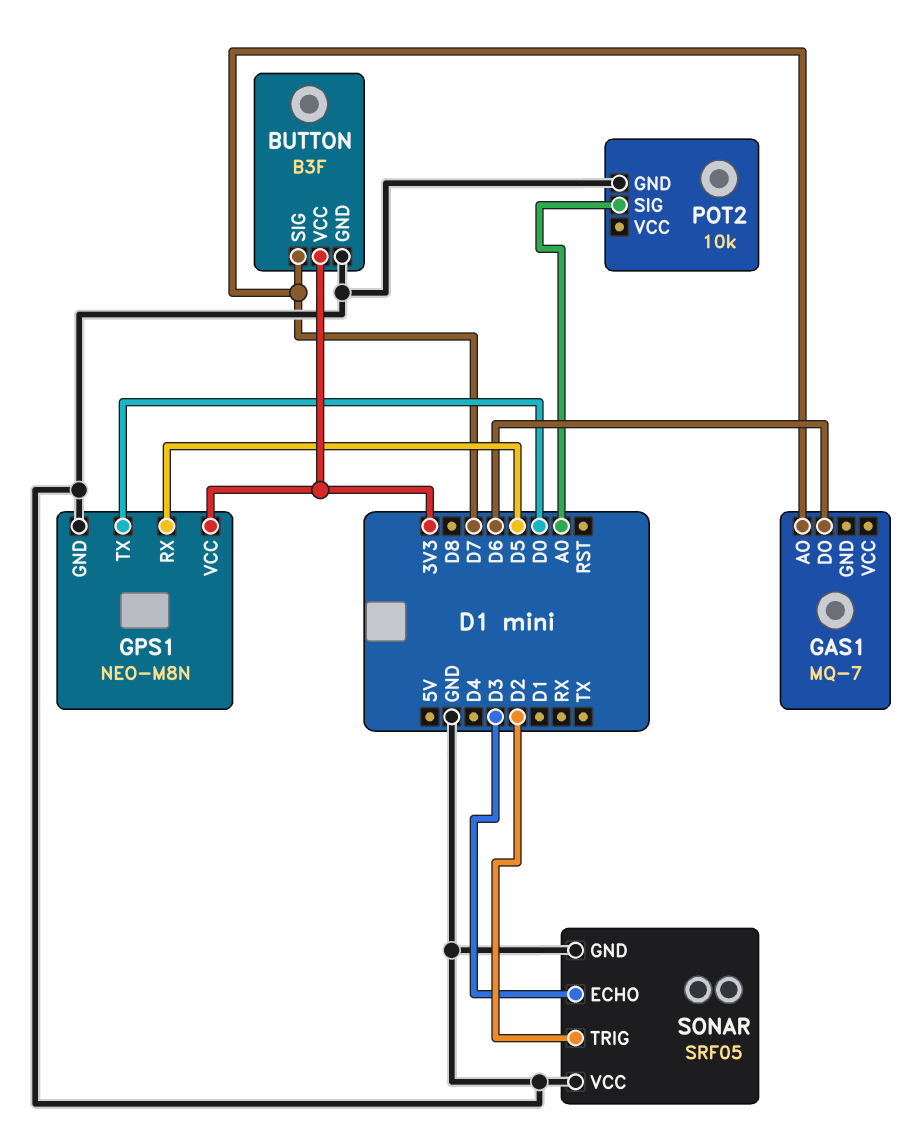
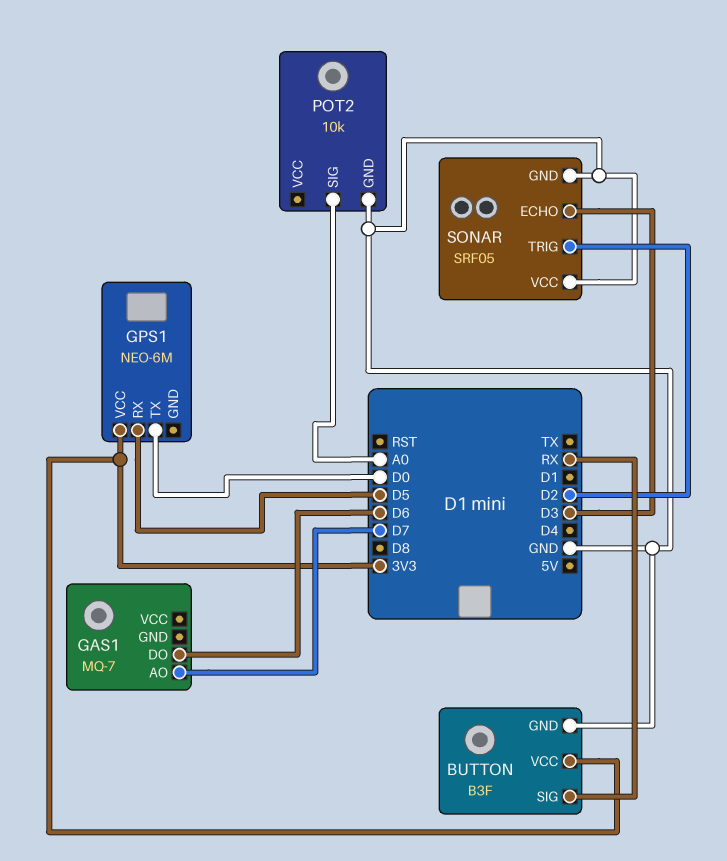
BUTTON pin SIG: D7 -> RX
GPS1: NEO-M8N -> NEO-6M
GPS1 pin GND: GND -> none

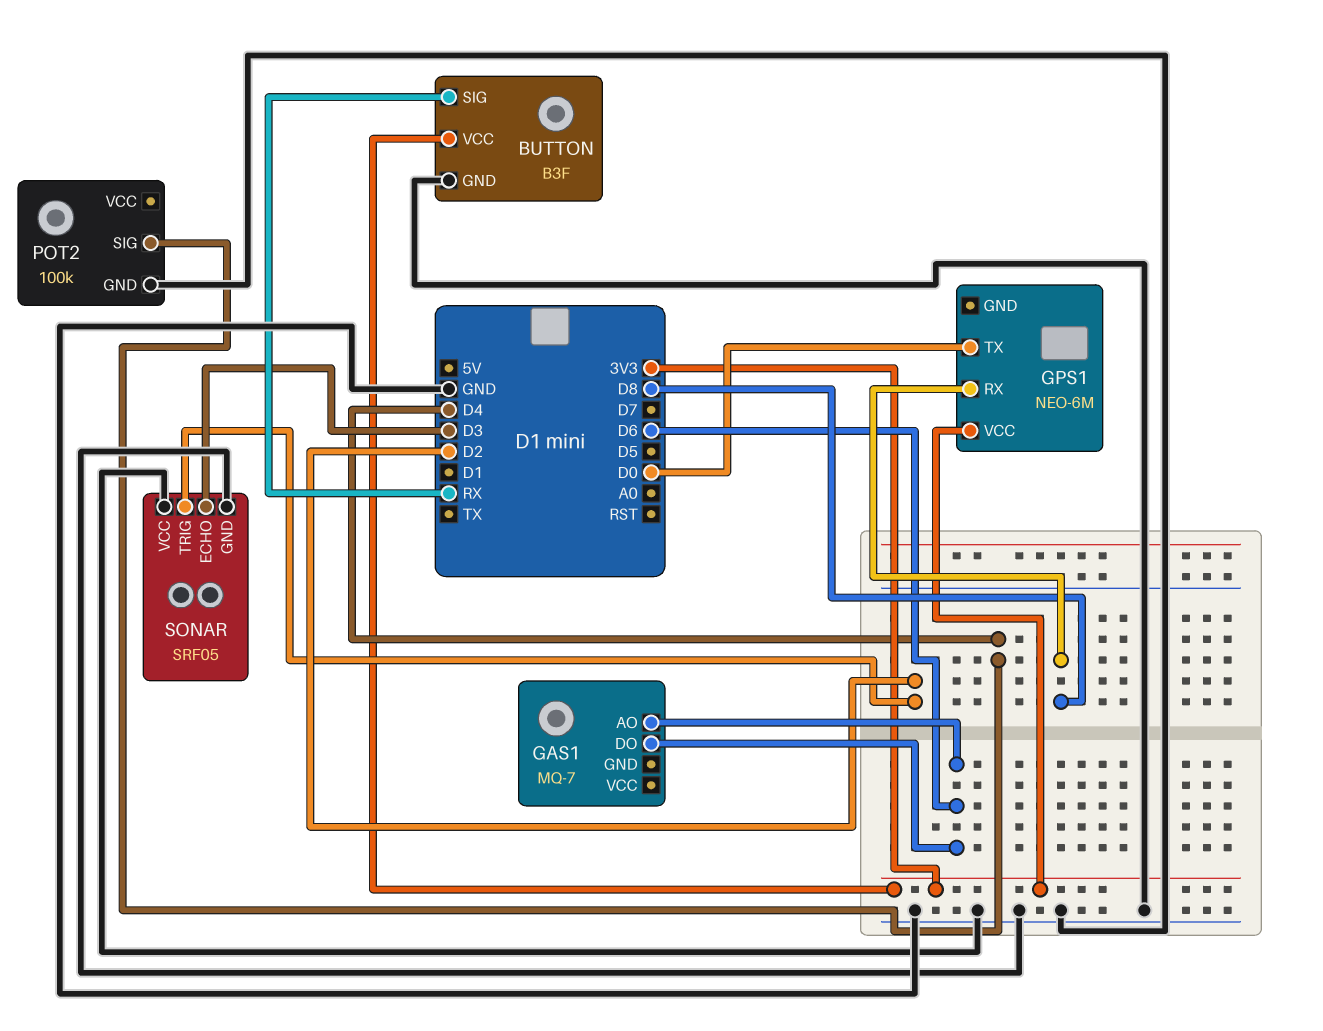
GAS1 pin AO: D7 -> D6
GPS1 pin RX: D5 -> D8
POT2: 10k -> 100k
POT2 pin SIG: A0 -> D4

